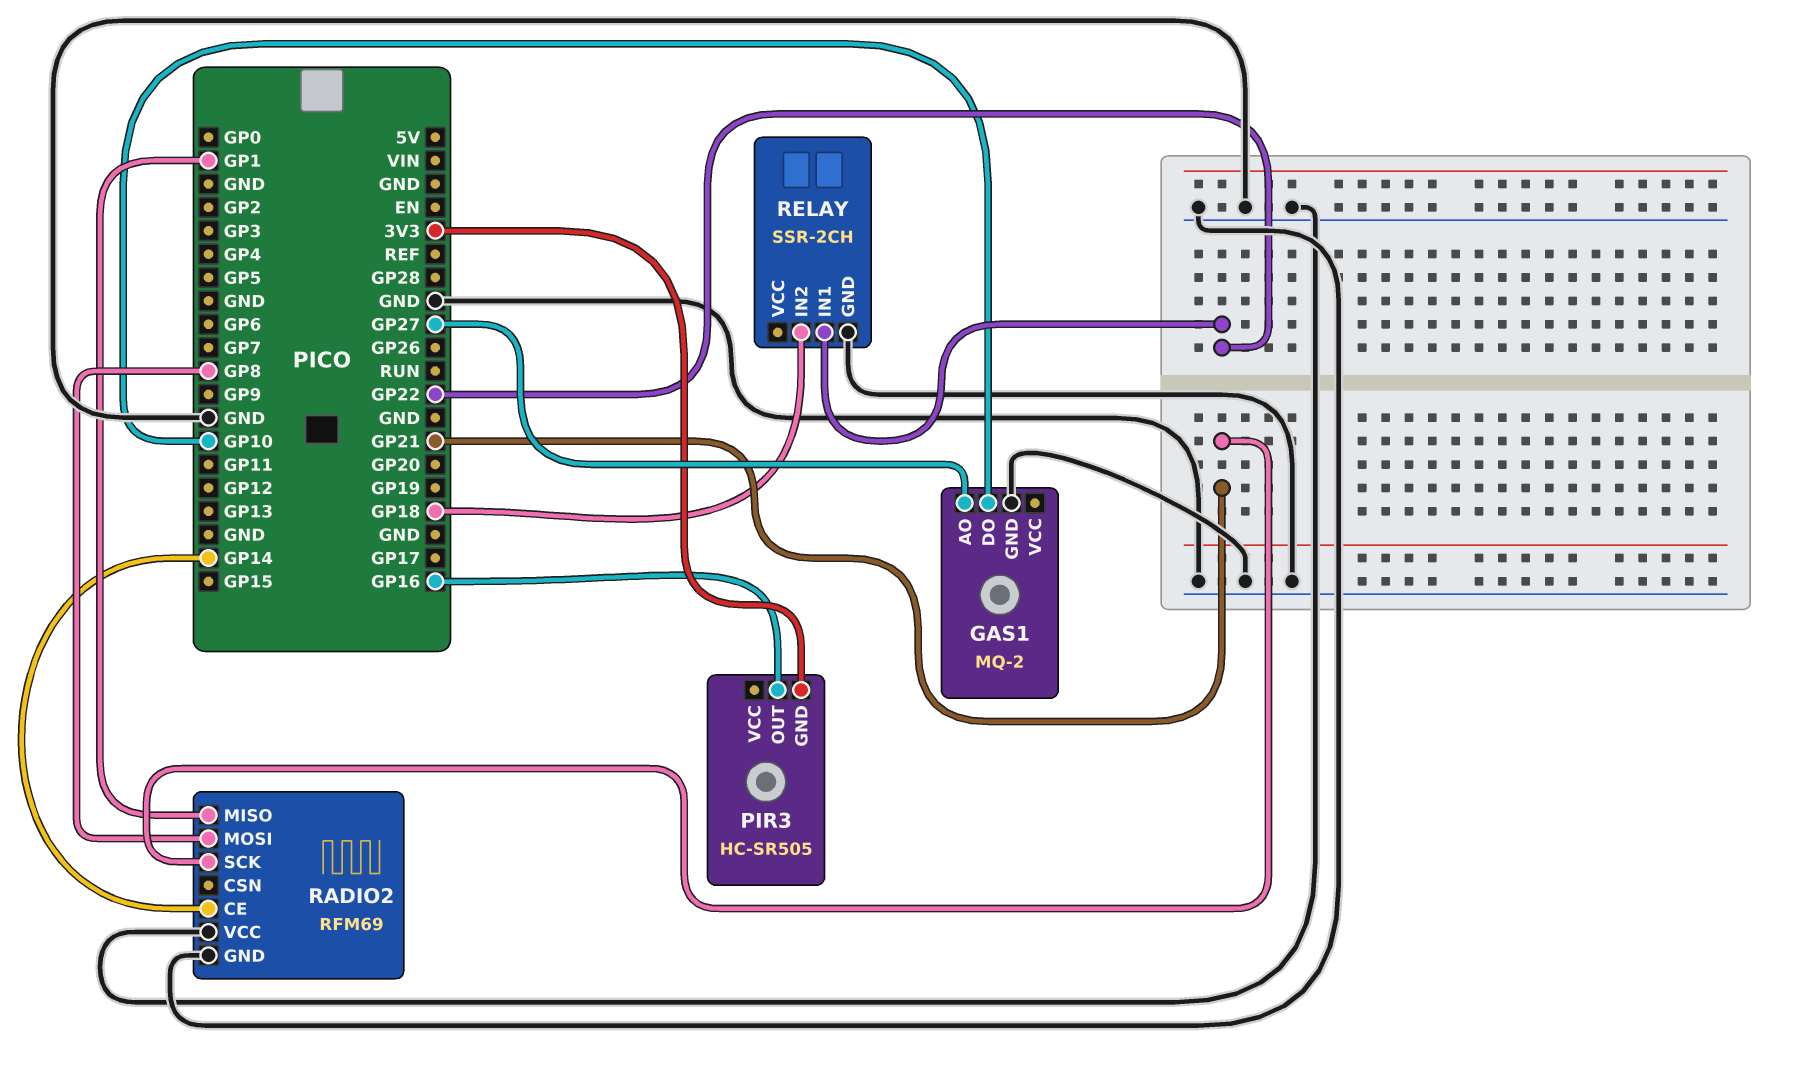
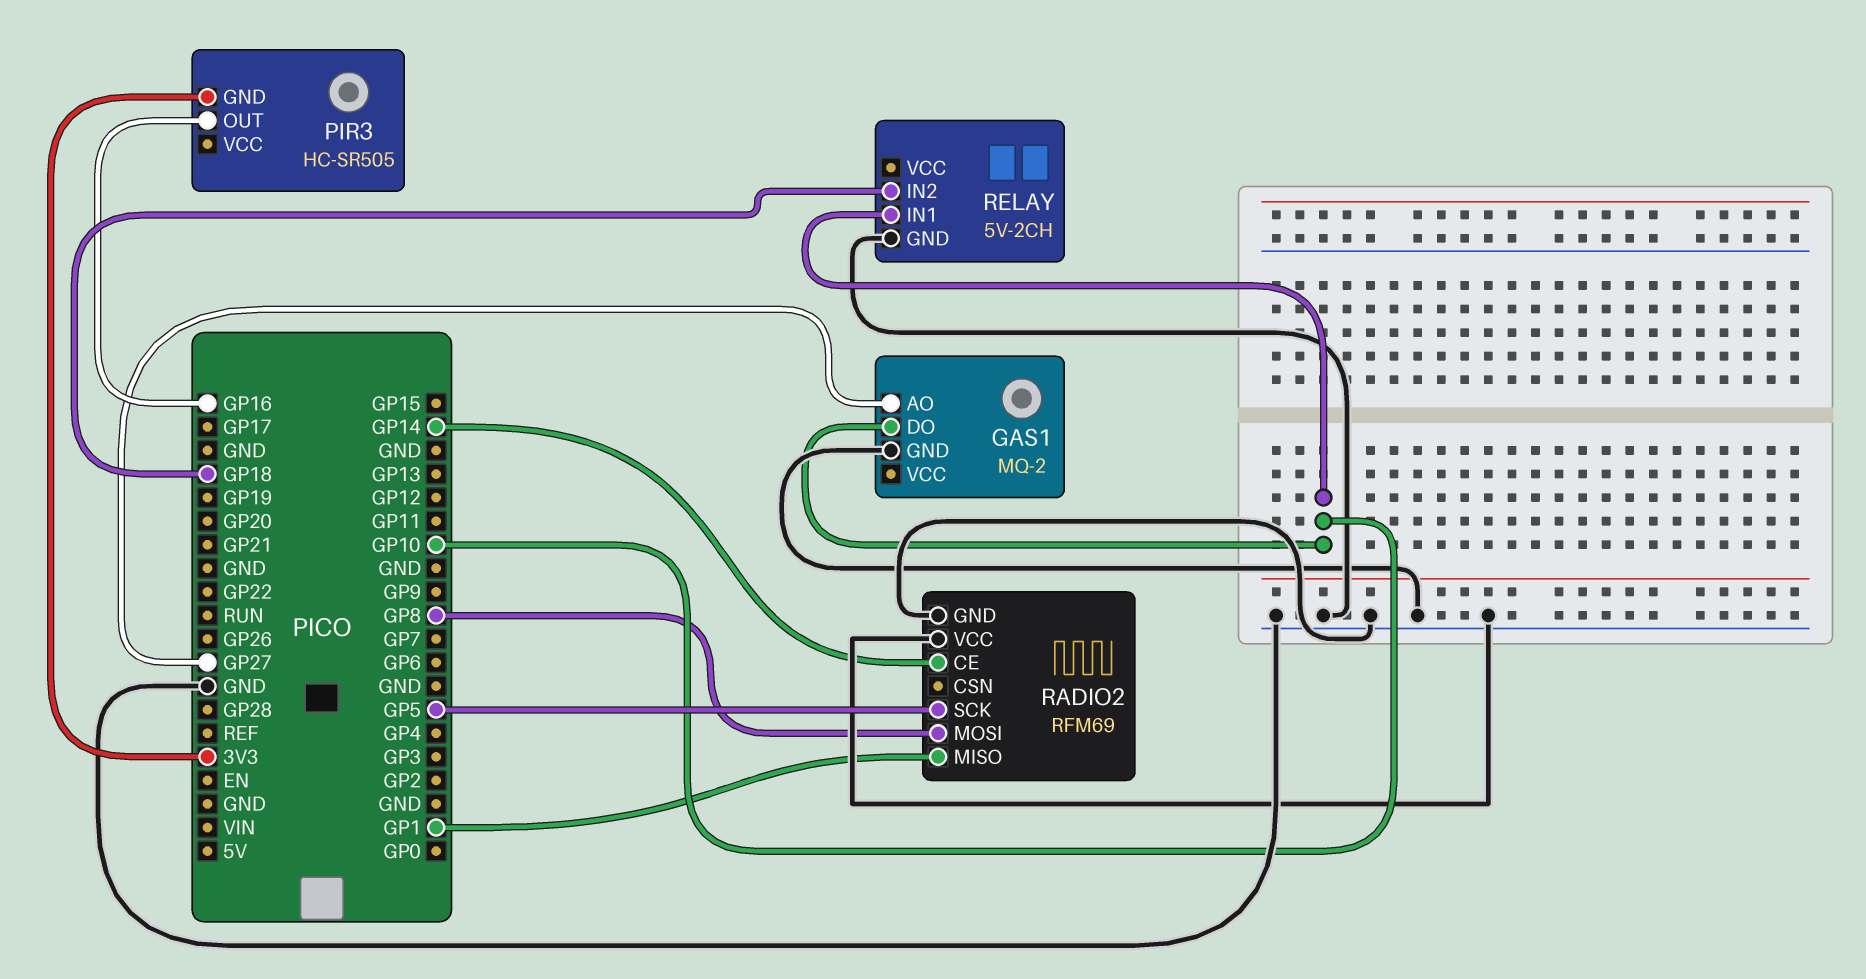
RADIO2 pin SCK: GP21 -> GP5
RELAY: SSR-2CH -> 5V-2CH
RELAY pin IN1: GP22 -> GP10

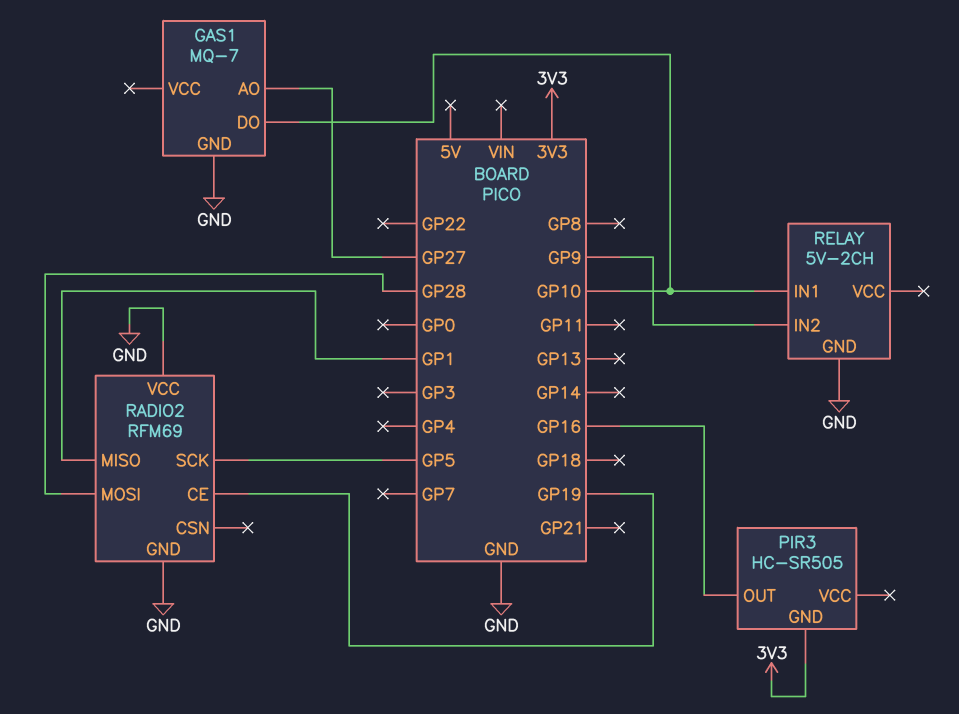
GAS1: MQ-2 -> MQ-7
RADIO2 pin CE: GP14 -> GP19
RADIO2 pin MOSI: GP8 -> GP28
RELAY pin IN2: GP18 -> GP9

